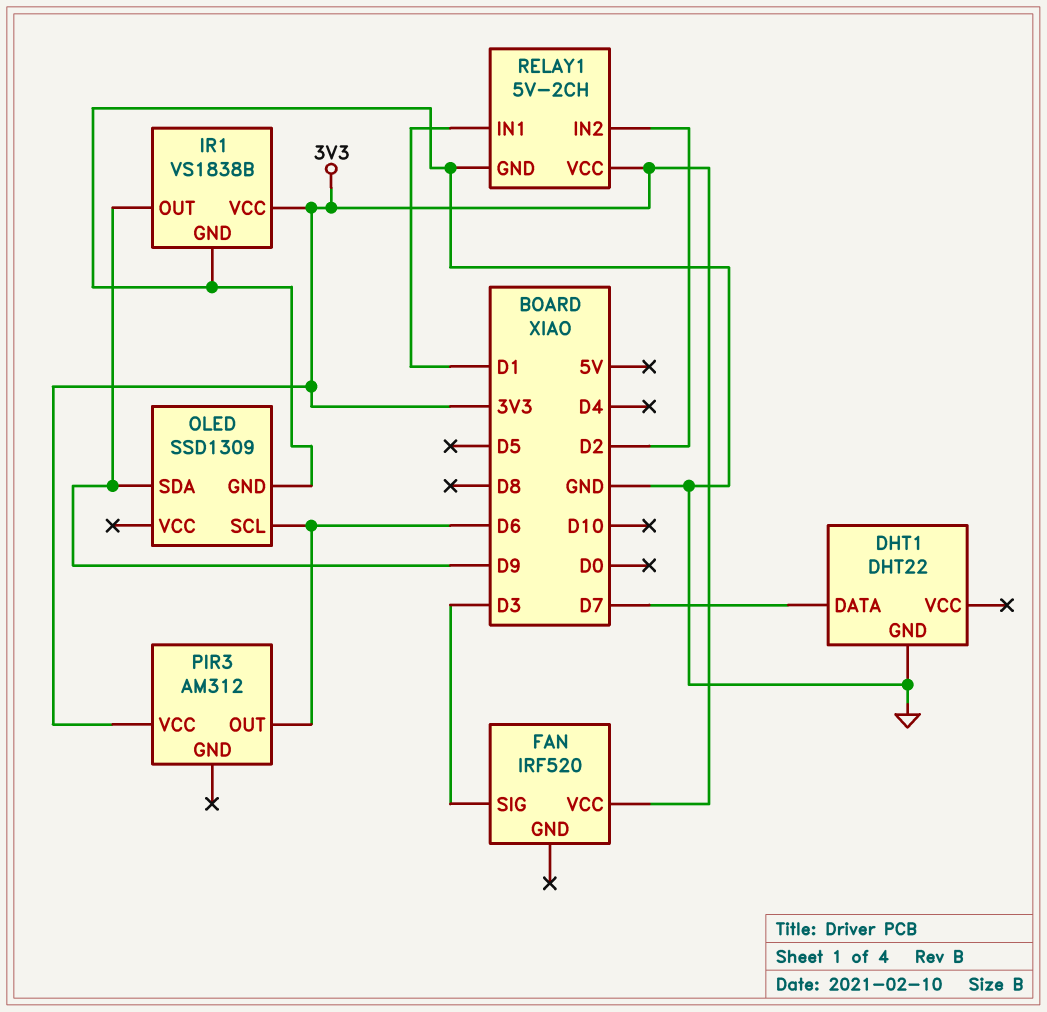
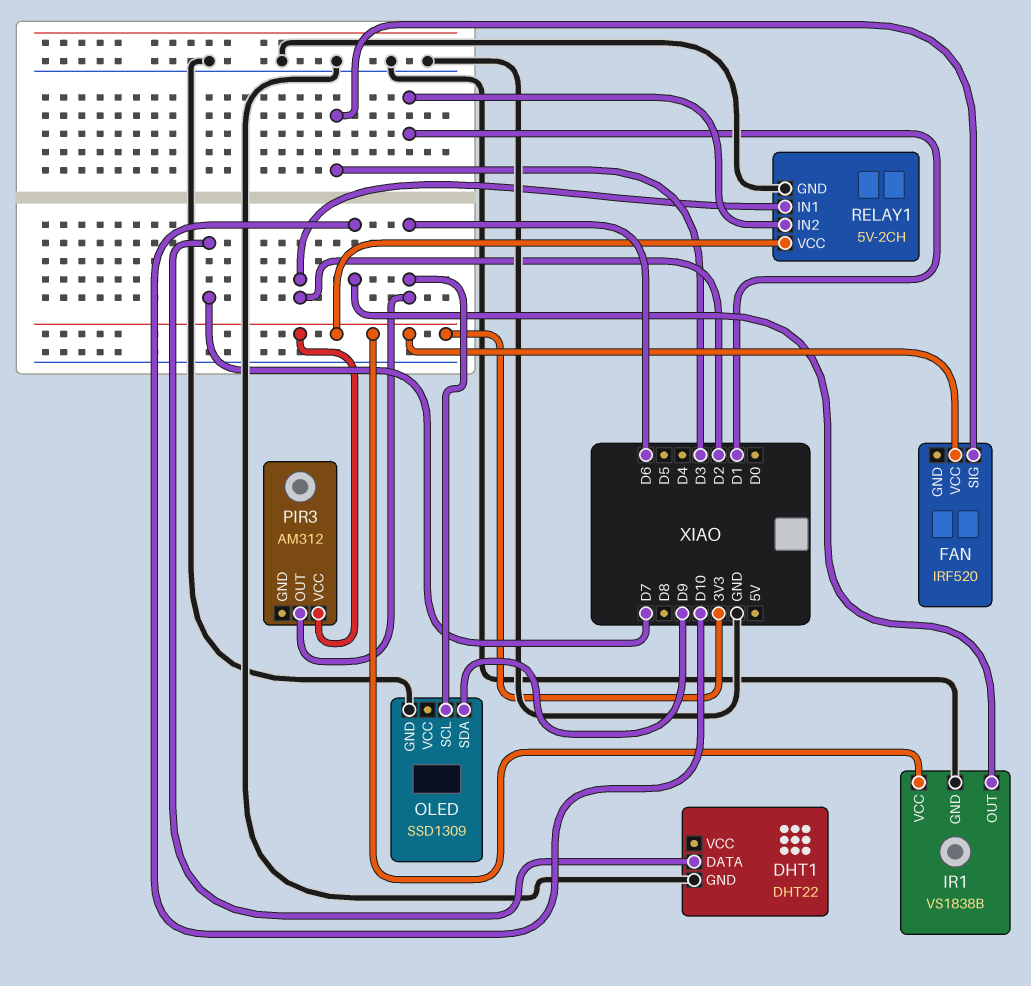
IR1 pin OUT: D9 -> D10
RELAY1 pin IN1: D1 -> D2
RELAY1 pin IN2: D2 -> D1

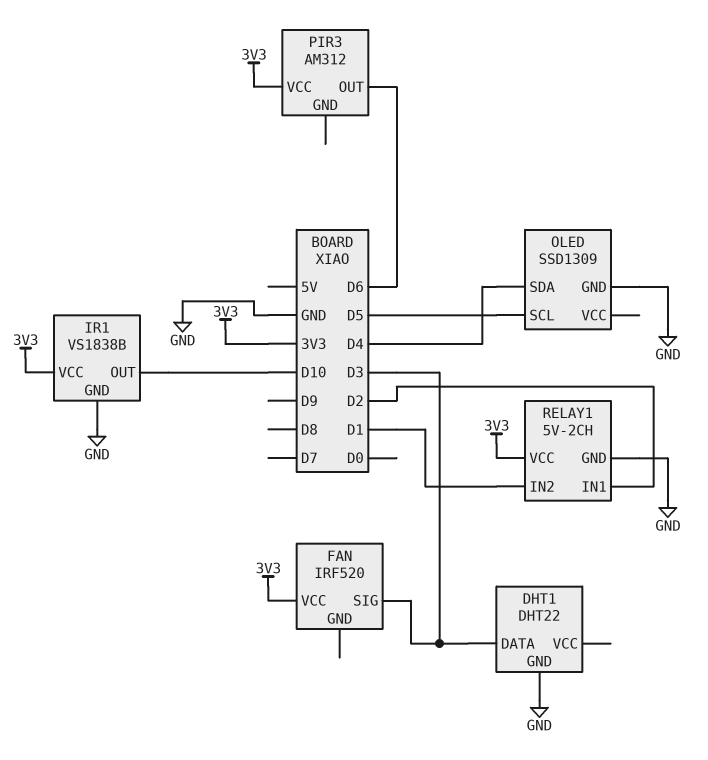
DHT1 pin DATA: D7 -> D3
OLED pin SCL: D6 -> D5
OLED pin SDA: D9 -> D4

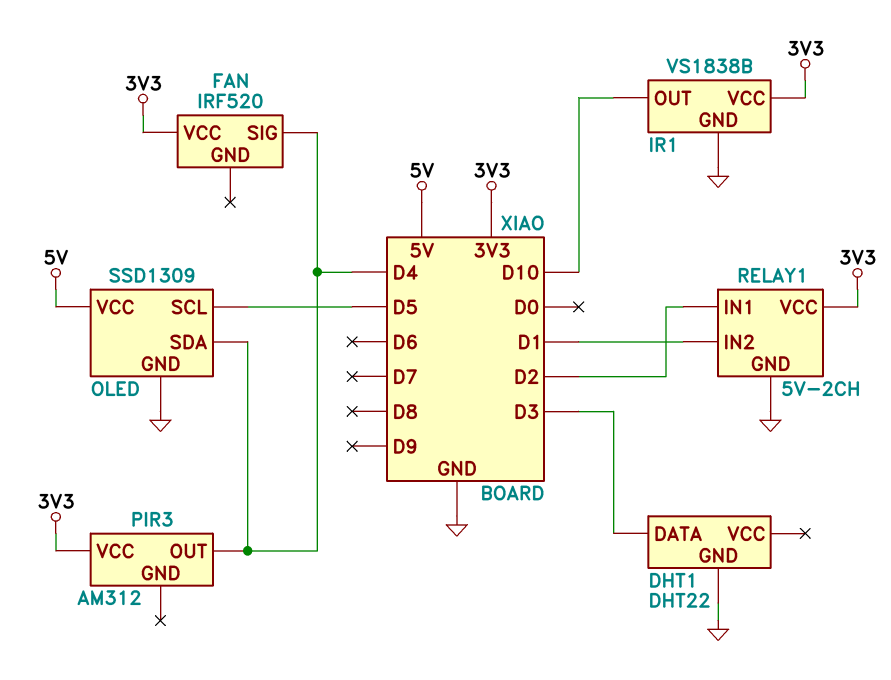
FAN pin SIG: D3 -> D4
OLED pin VCC: none -> 5V
PIR3 pin OUT: D6 -> D4

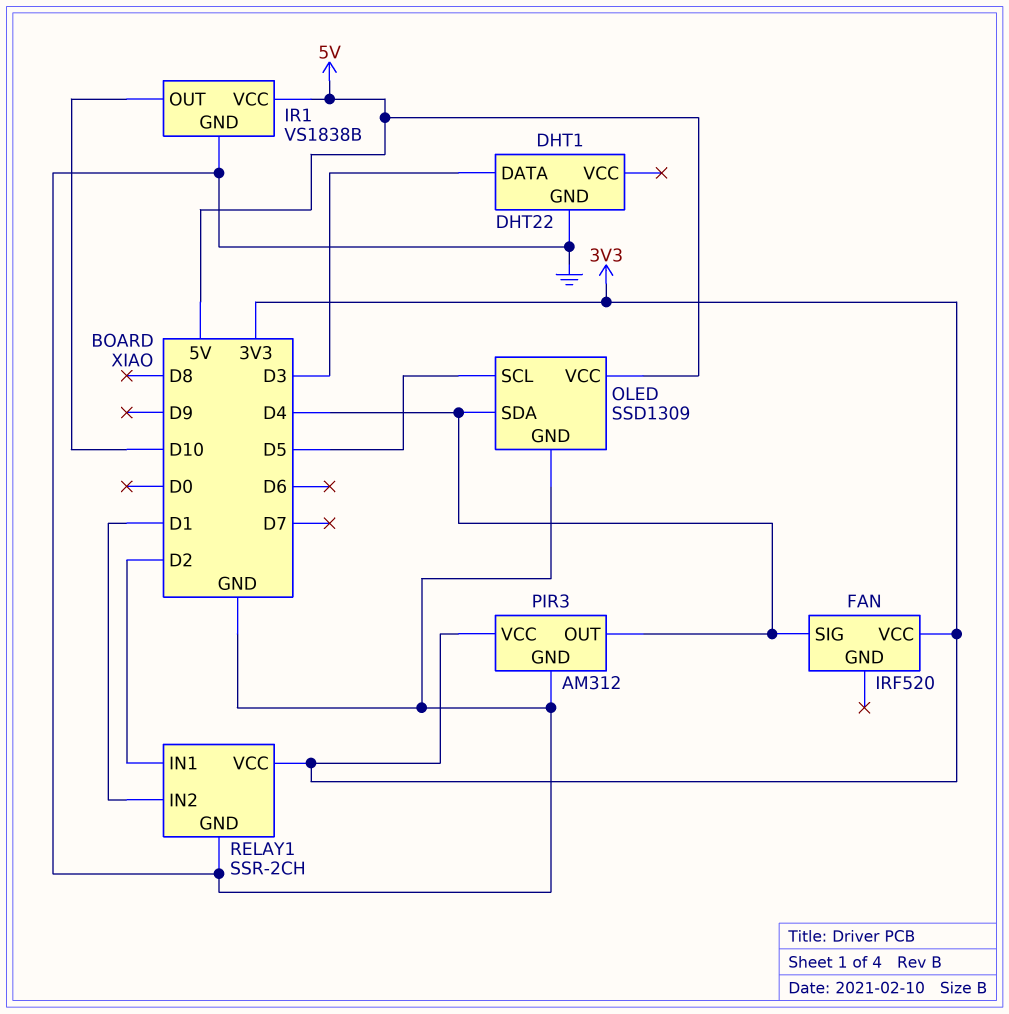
IR1 pin VCC: 3V3 -> 5V
PIR3 pin GND: none -> GND
RELAY1: 5V-2CH -> SSR-2CH

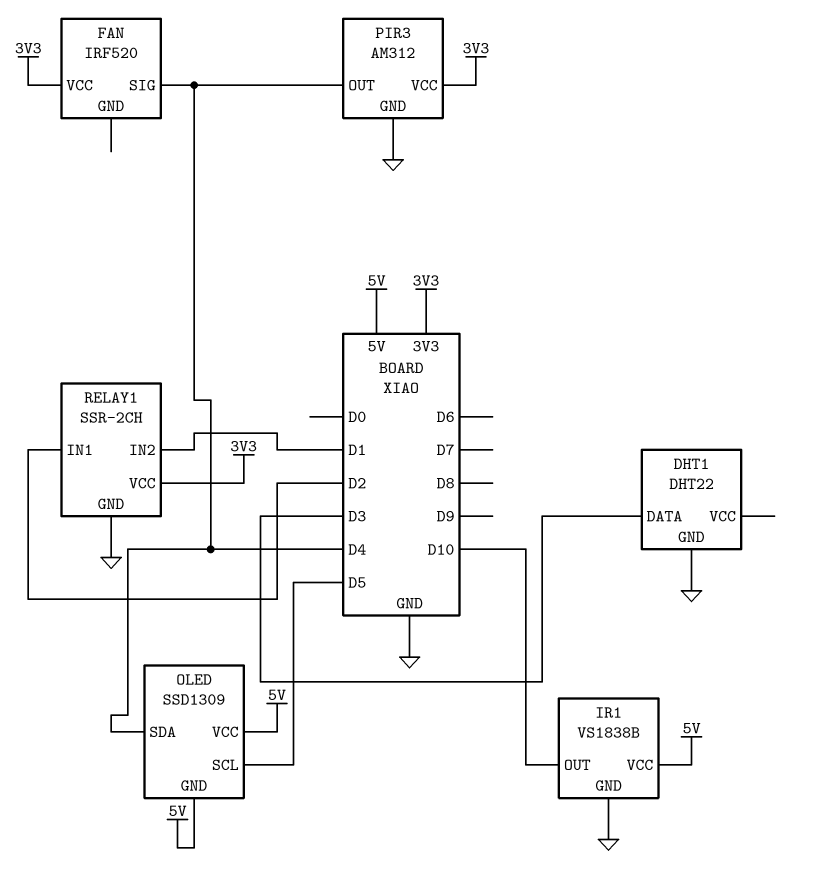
OLED pin GND: GND -> 5V

